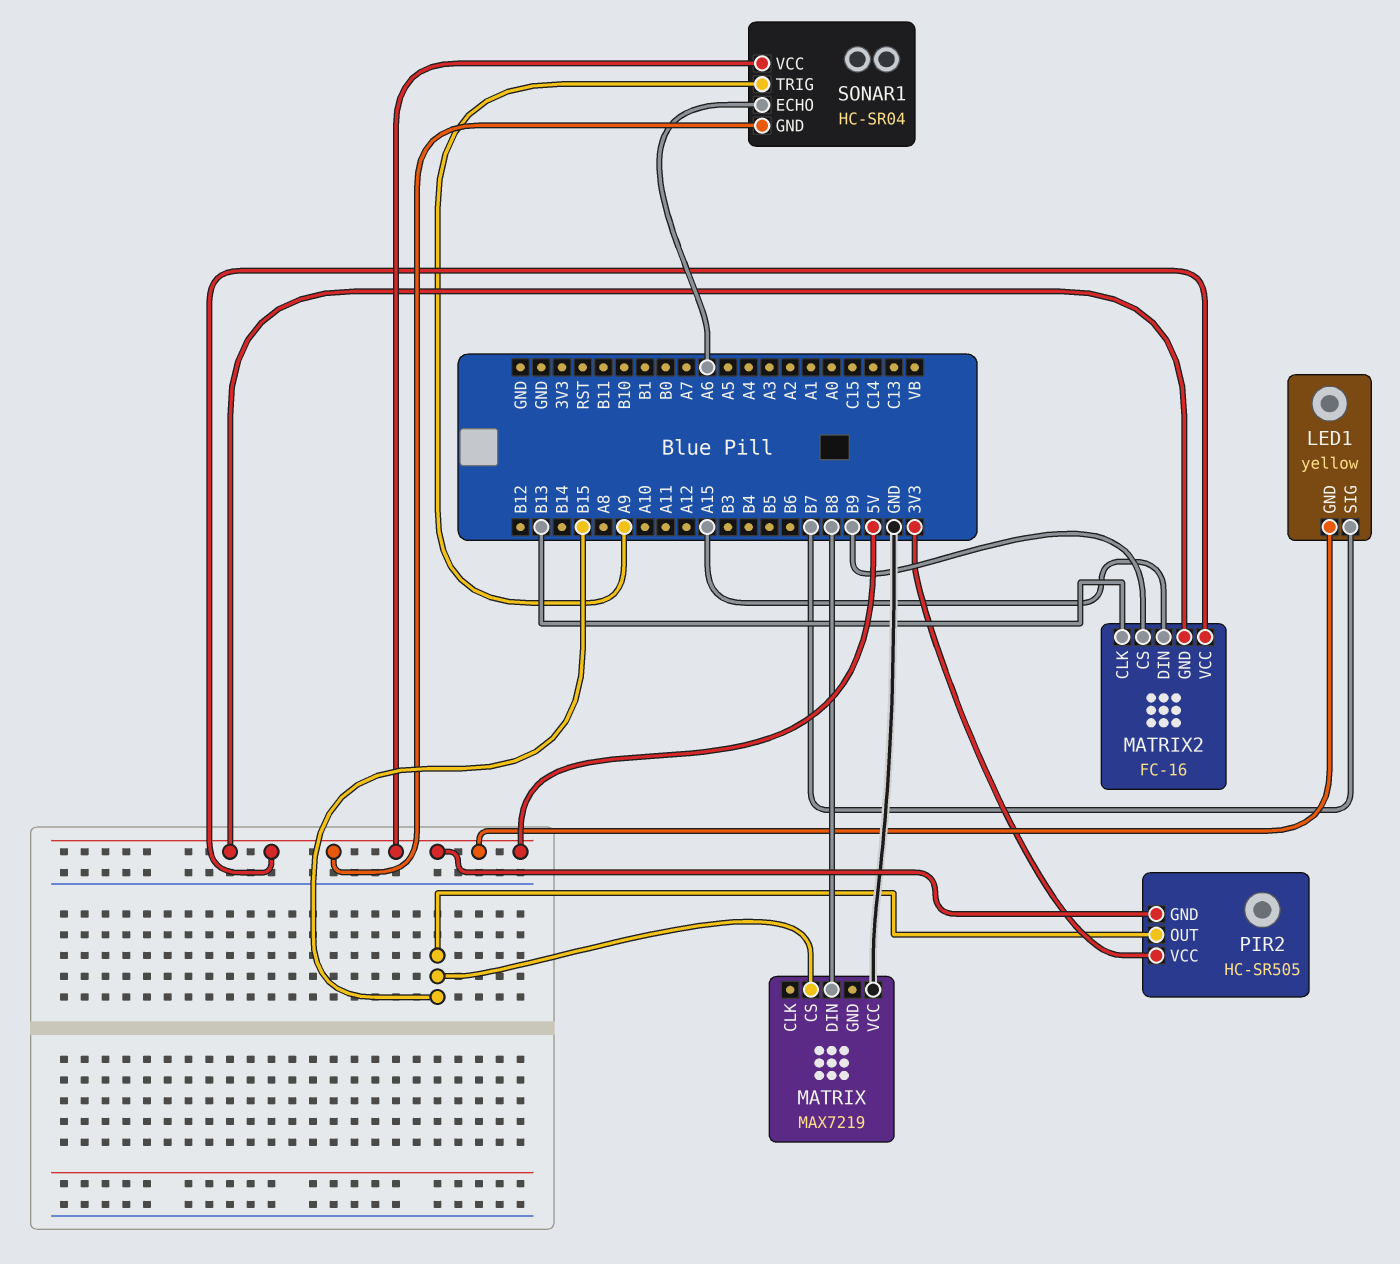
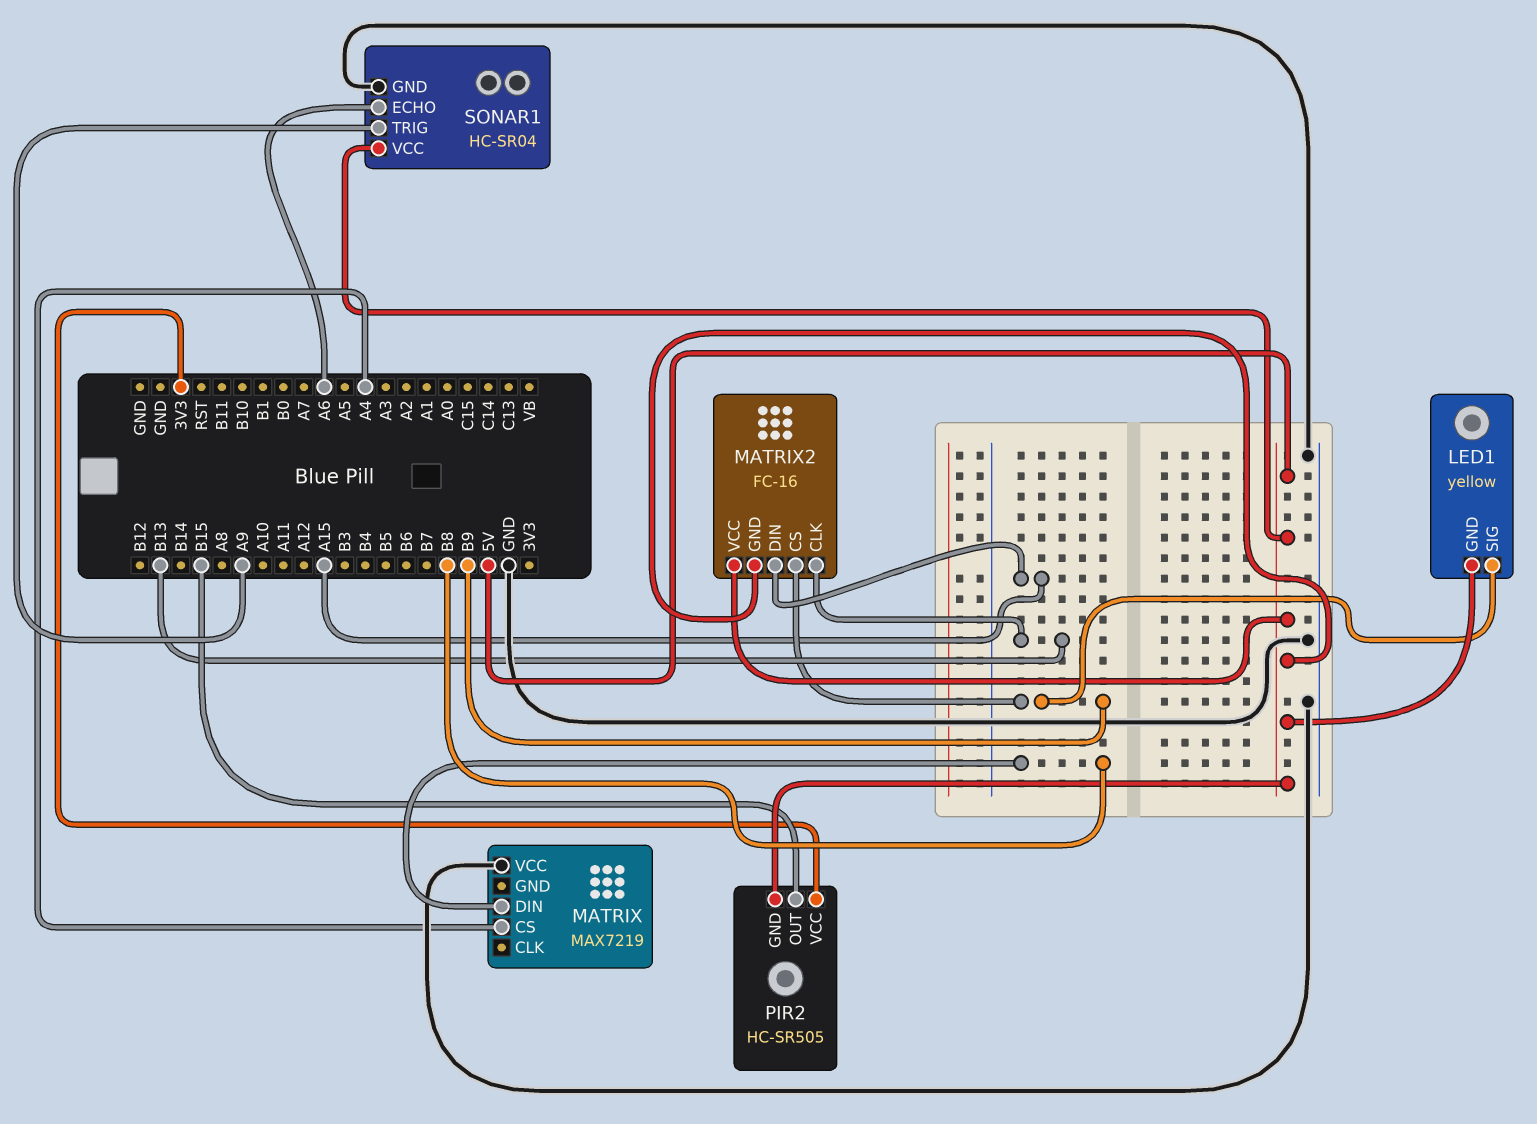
LED1 pin SIG: B7 -> B9
MATRIX pin CS: B15 -> A4
SONAR1 pin GND: 5V -> GND

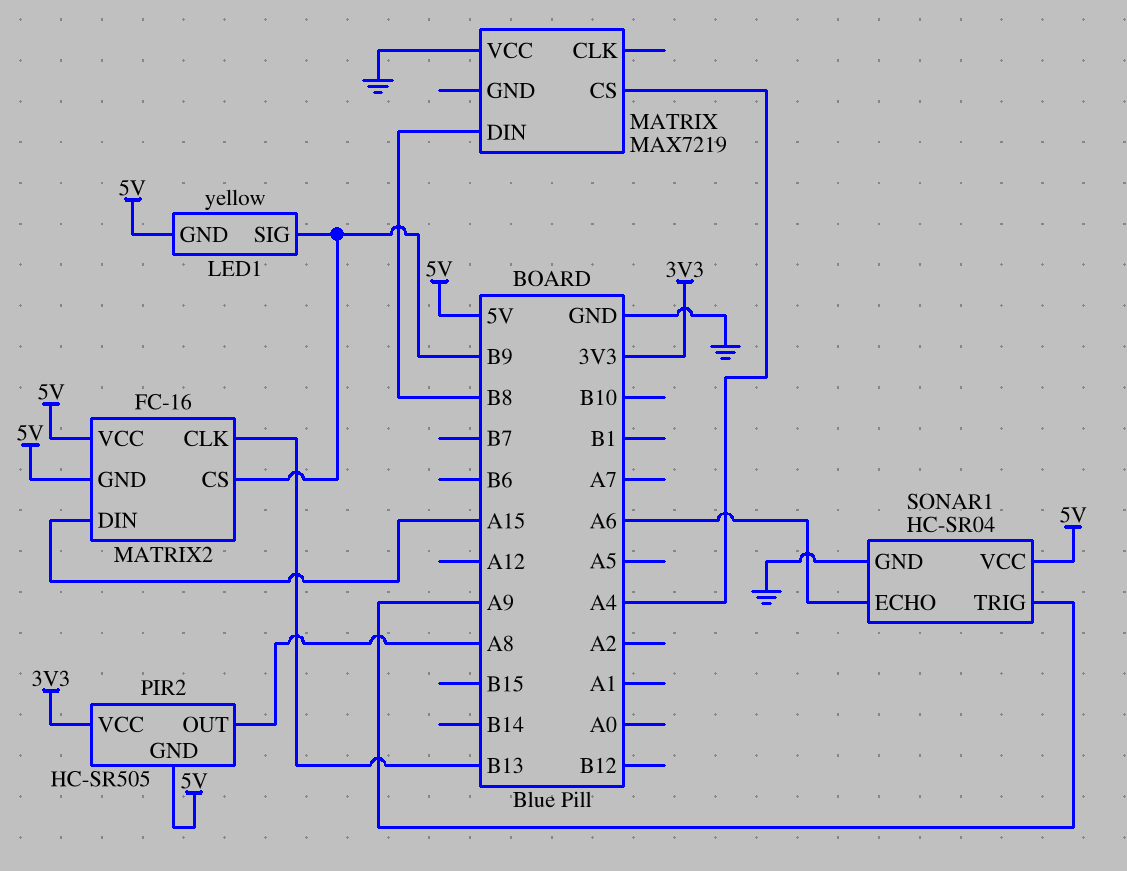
PIR2 pin OUT: B15 -> A8

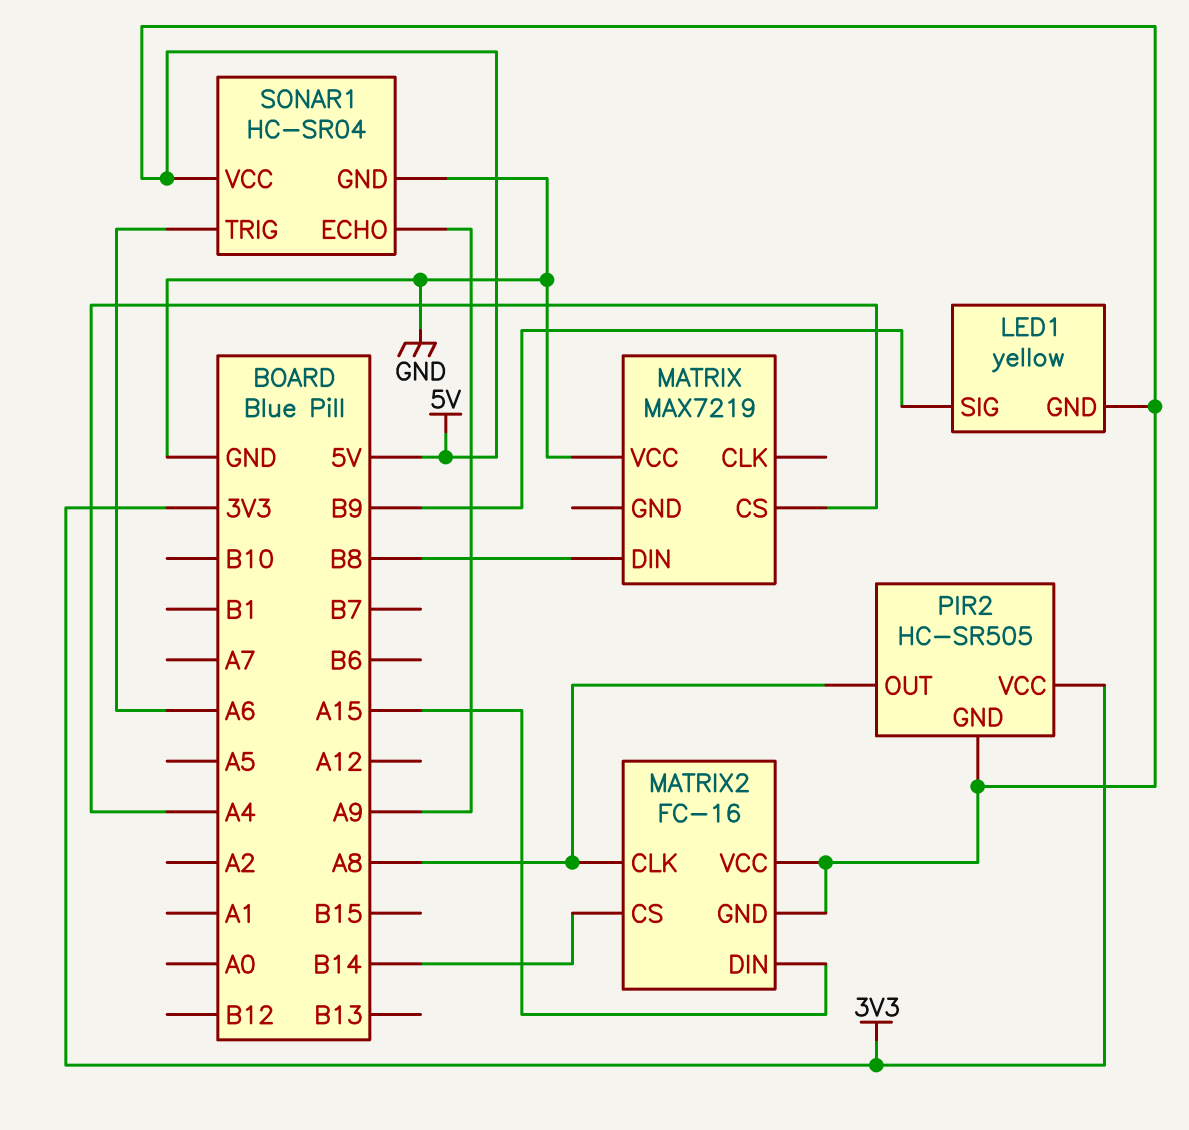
MATRIX2 pin CLK: B13 -> A8
MATRIX2 pin CS: B9 -> B14
SONAR1 pin ECHO: A6 -> A9
SONAR1 pin TRIG: A9 -> A6

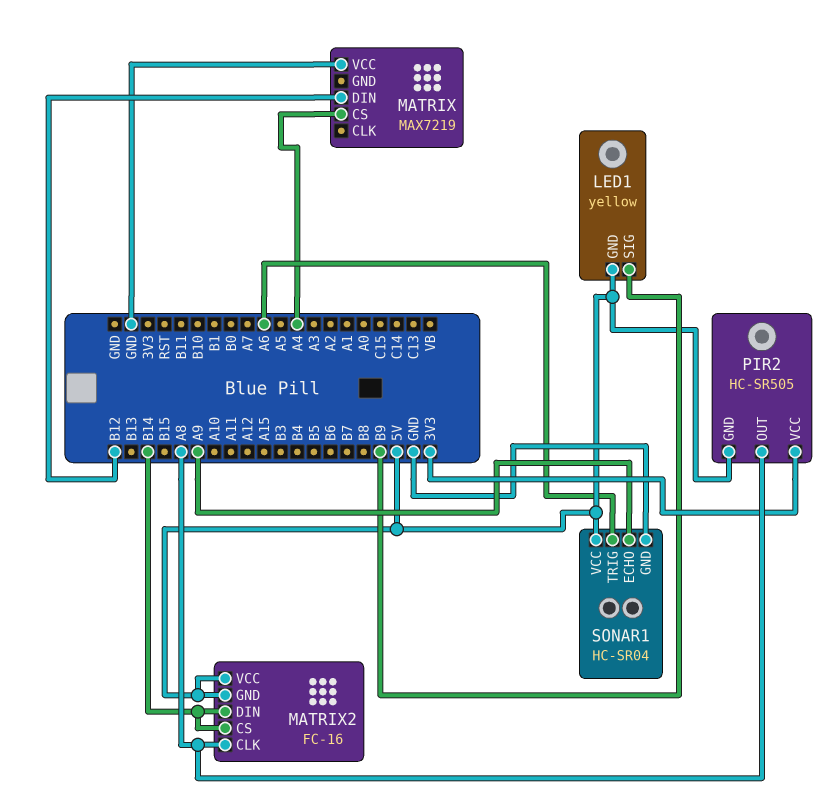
MATRIX pin DIN: B8 -> B12
MATRIX2 pin DIN: A15 -> B14

